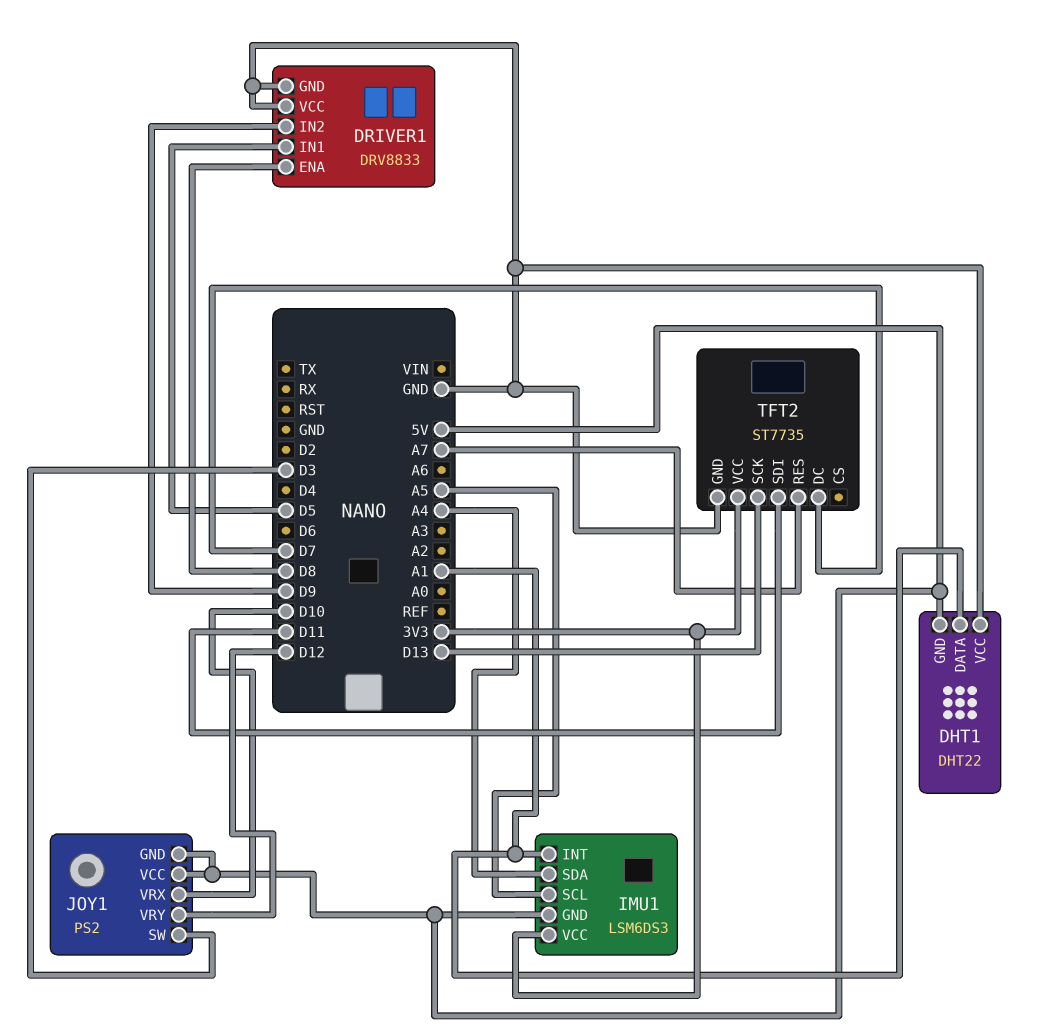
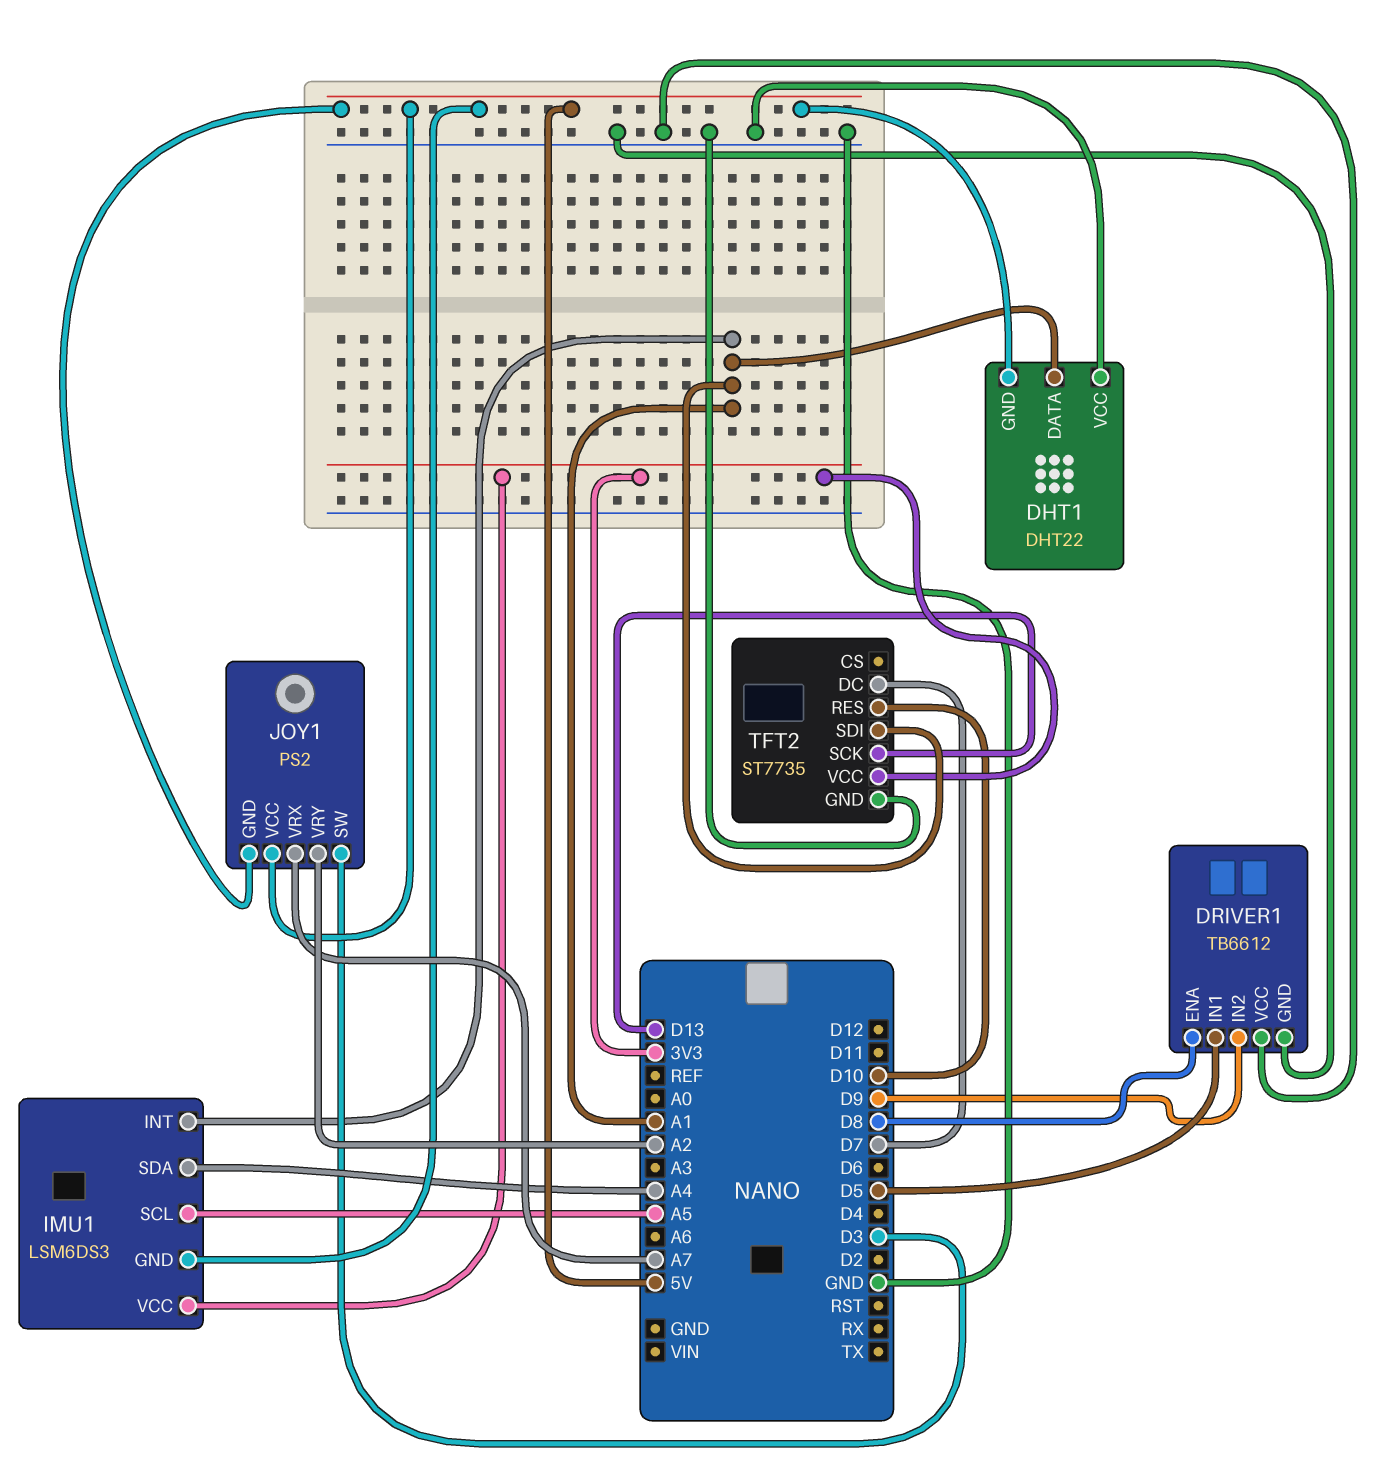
DRIVER1: DRV8833 -> TB6612
JOY1 pin VRX: D10 -> A7
JOY1 pin VRY: D12 -> A2
TFT2 pin RES: A7 -> D10
TFT2 pin SDI: D11 -> A1

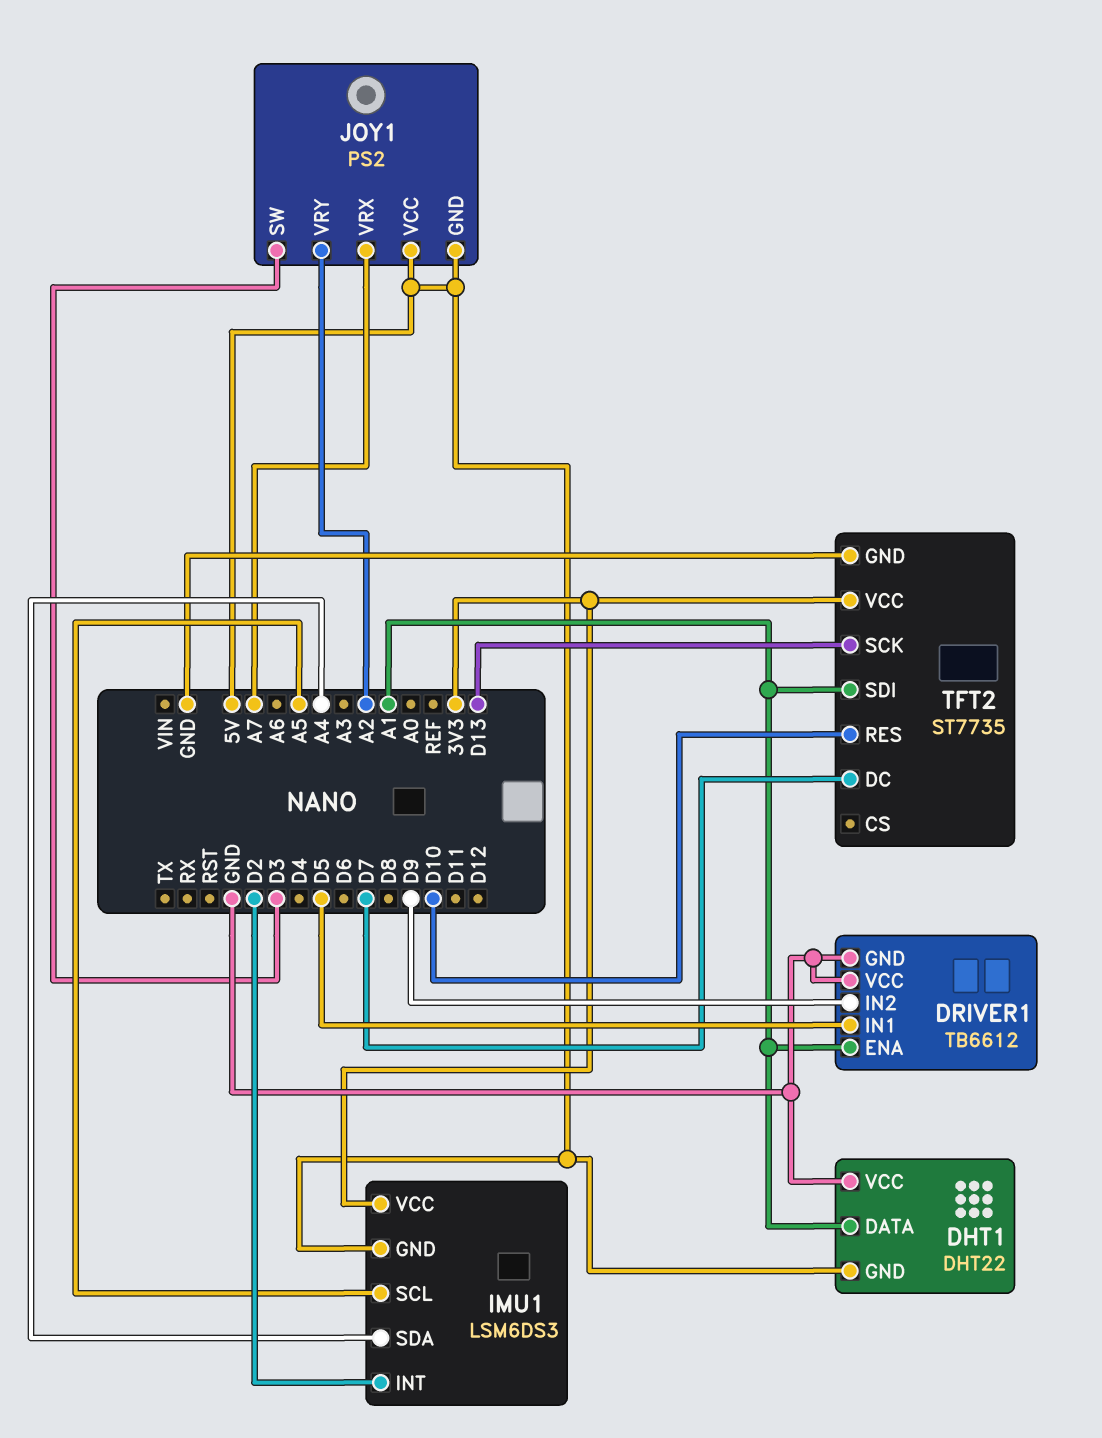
DRIVER1 pin ENA: D8 -> A1
IMU1 pin INT: A1 -> D2

